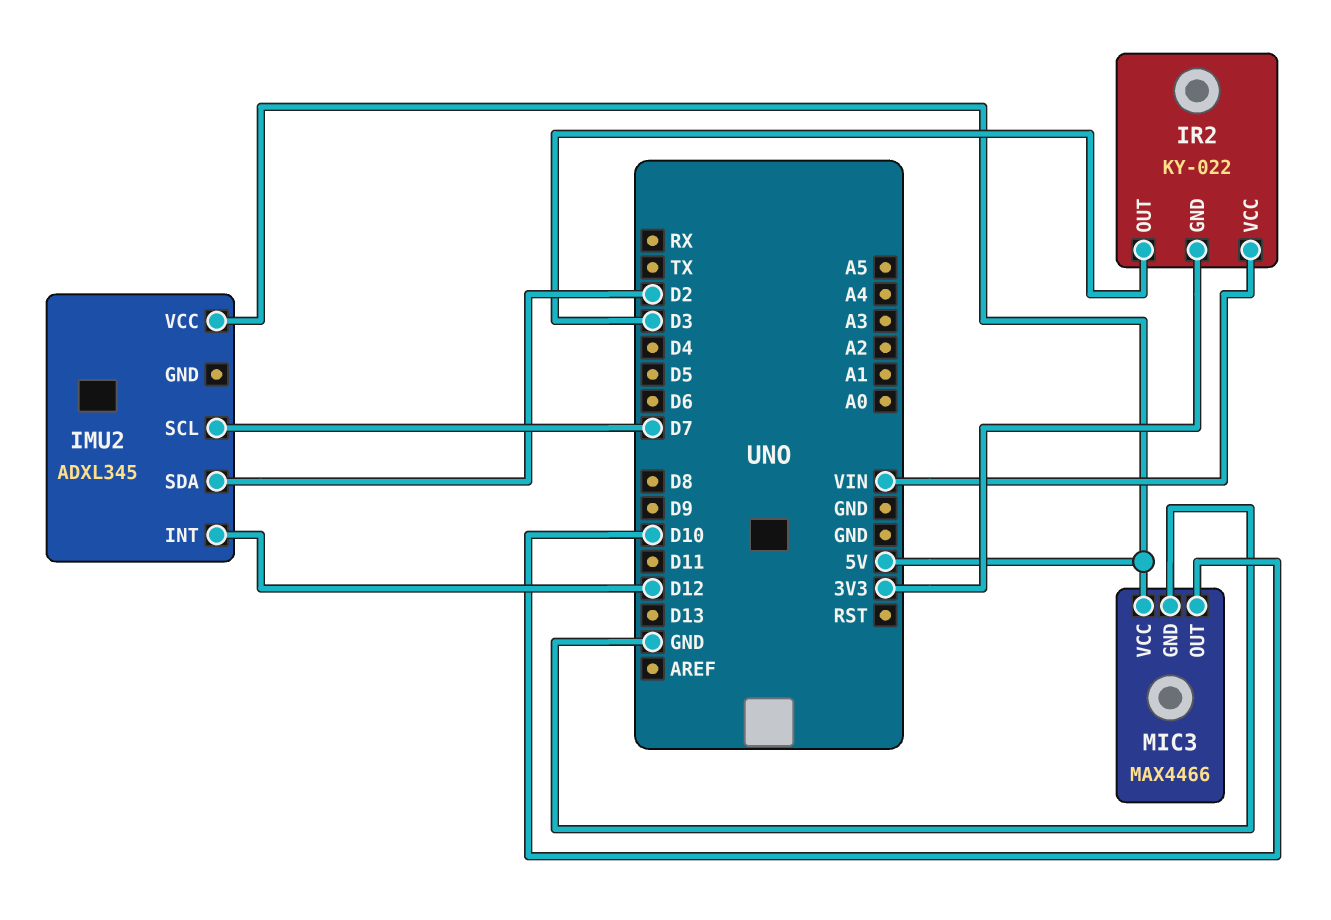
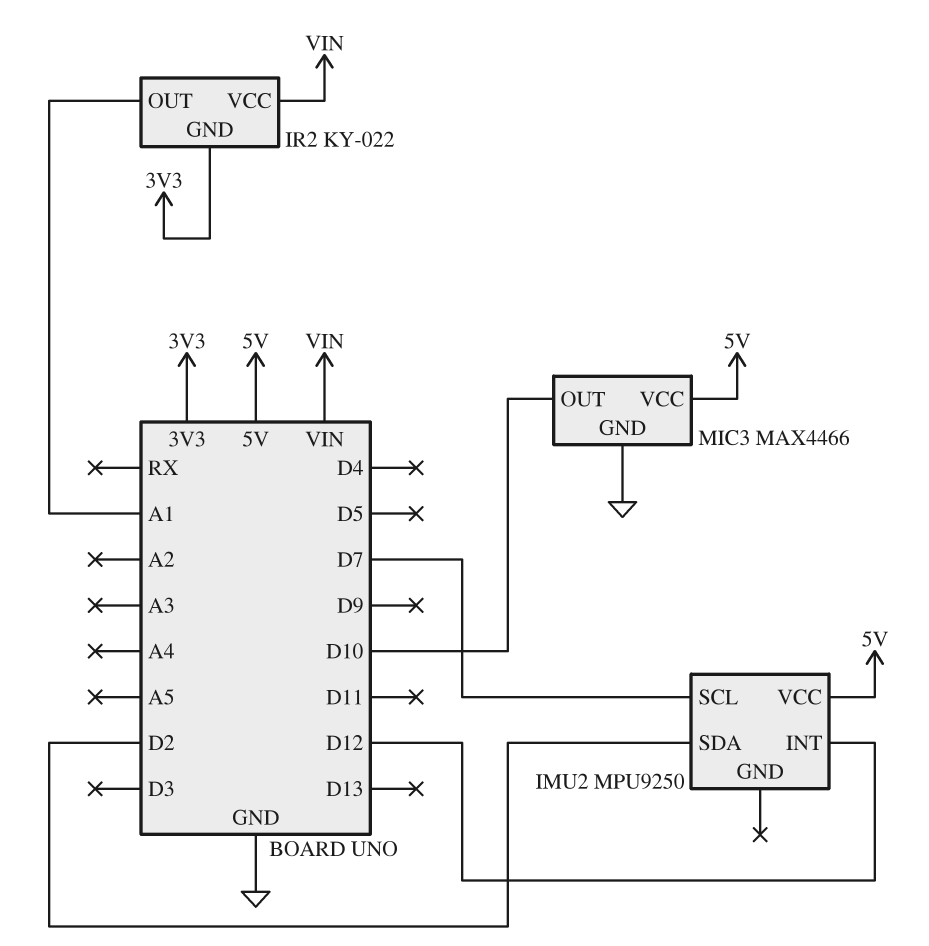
IMU2: ADXL345 -> MPU9250
IR2 pin OUT: D3 -> A1

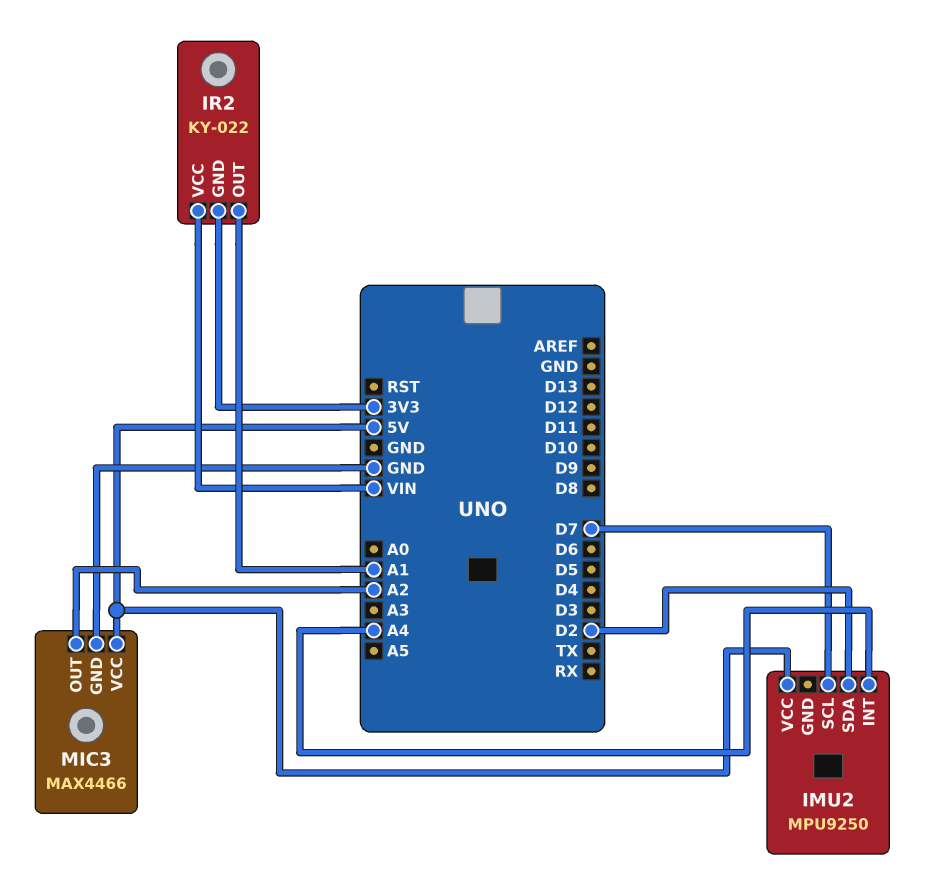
IMU2 pin INT: D12 -> A4
MIC3 pin OUT: D10 -> A2

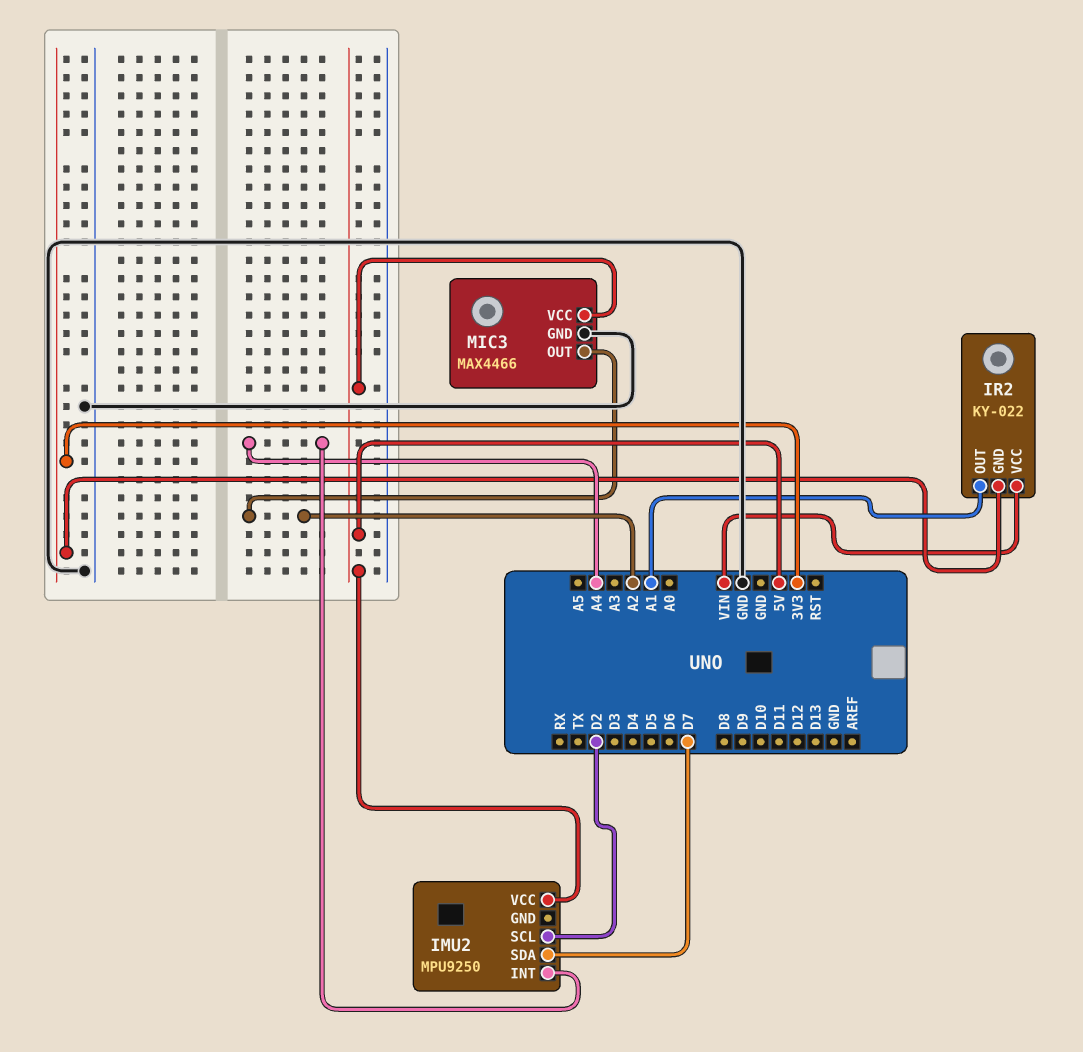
IMU2 pin SCL: D7 -> D2
IMU2 pin SDA: D2 -> D7

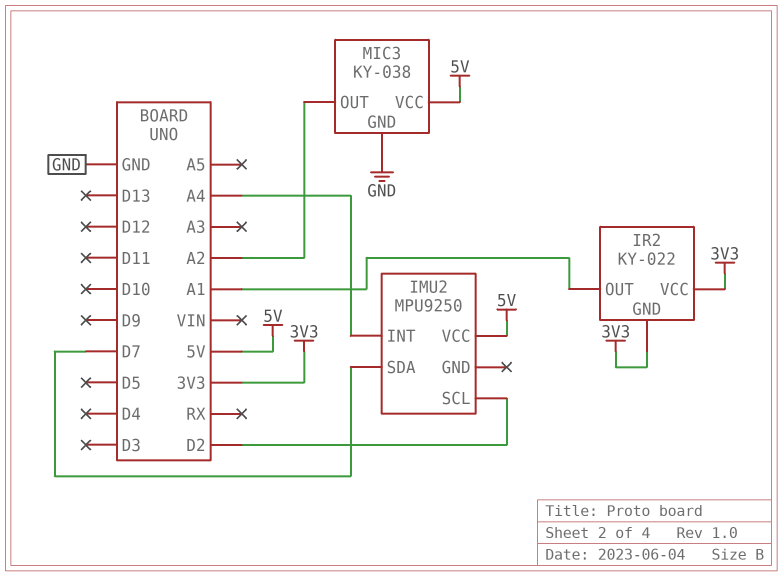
IR2 pin VCC: VIN -> 3V3
MIC3: MAX4466 -> KY-038

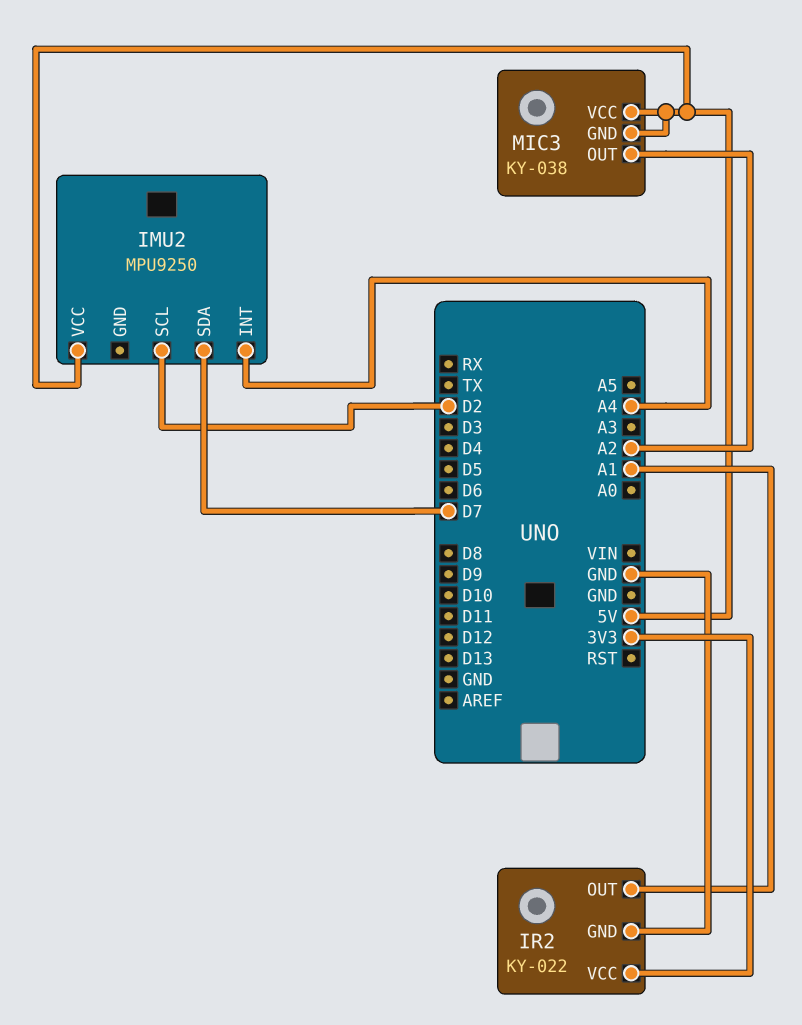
IR2 pin GND: 3V3 -> GND
MIC3 pin GND: GND -> 5V

